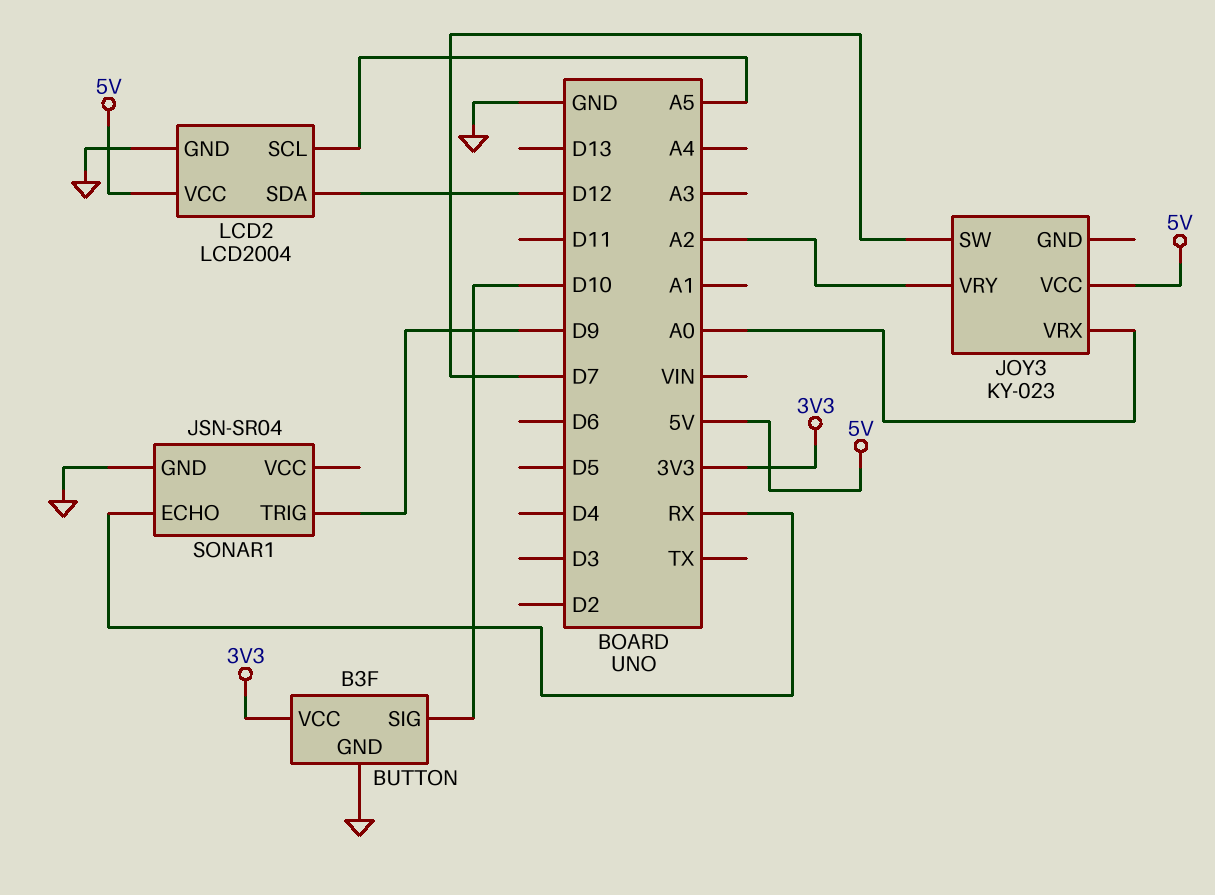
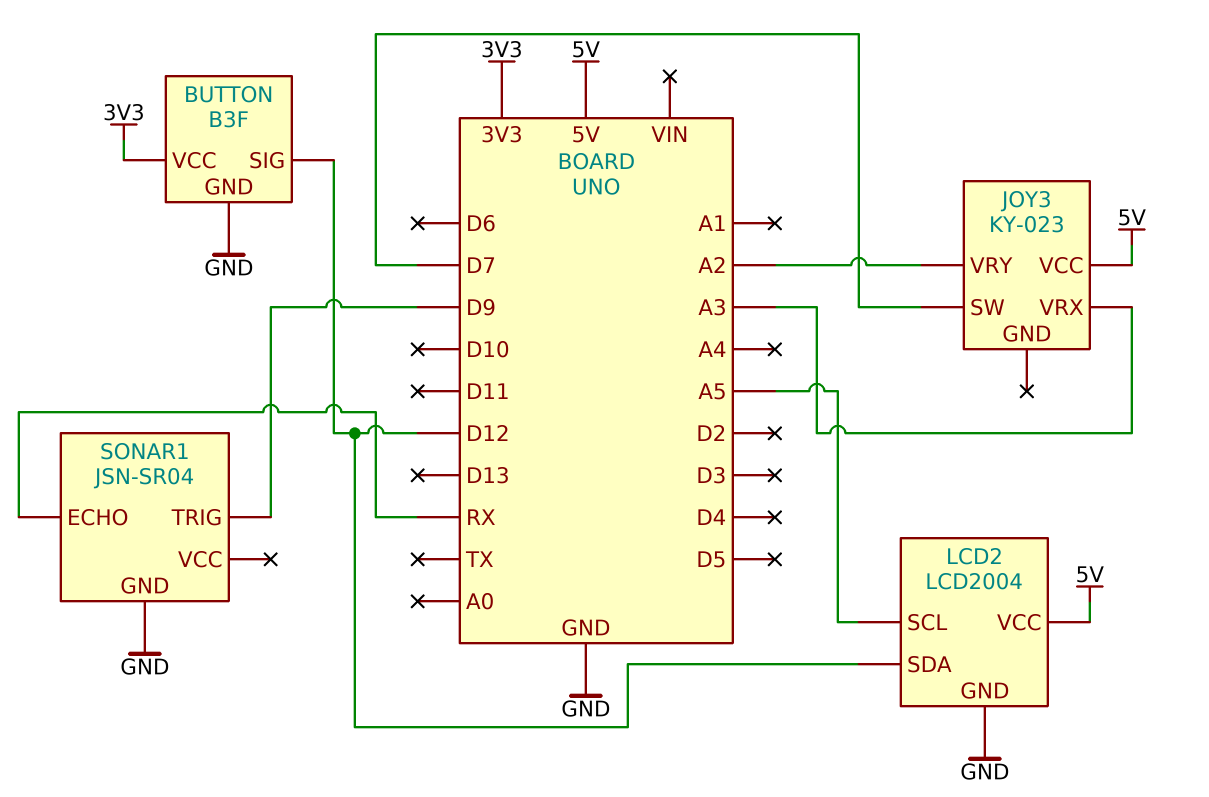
BUTTON pin SIG: D10 -> D12
JOY3 pin VRX: A0 -> A3

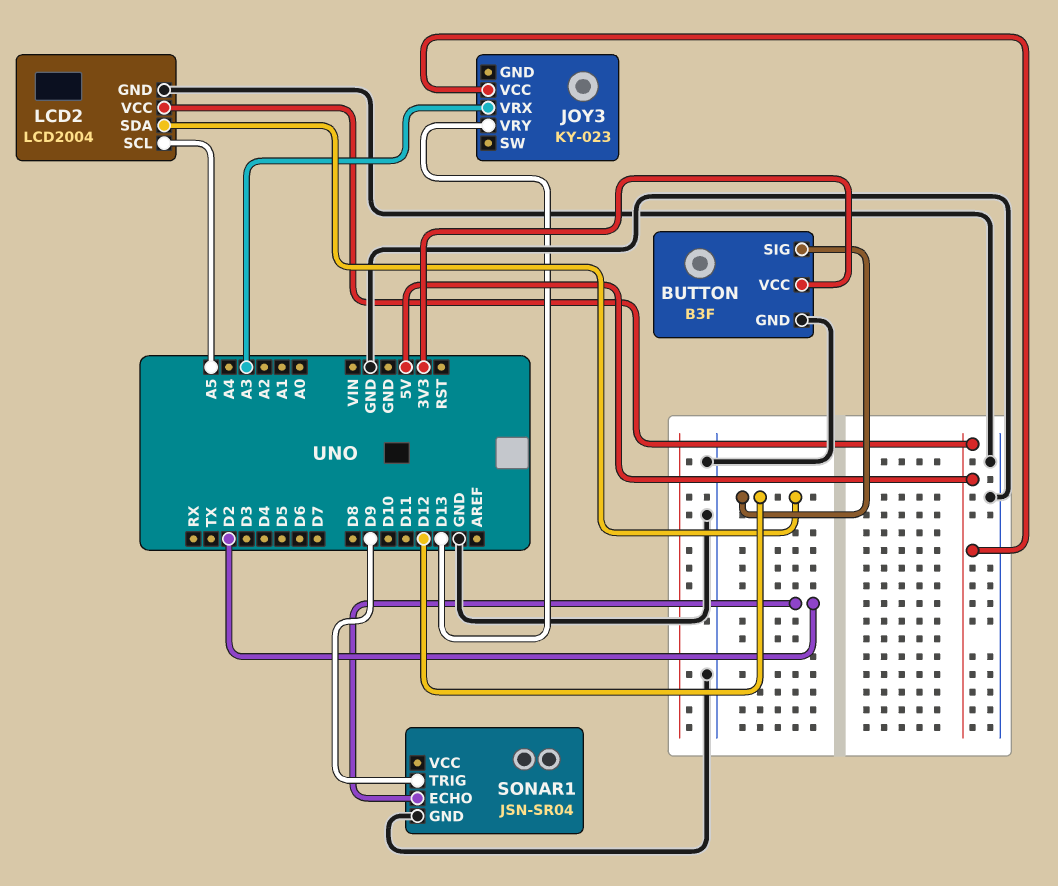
JOY3 pin SW: D7 -> none
JOY3 pin VRY: A2 -> D13
SONAR1 pin ECHO: RX -> D2

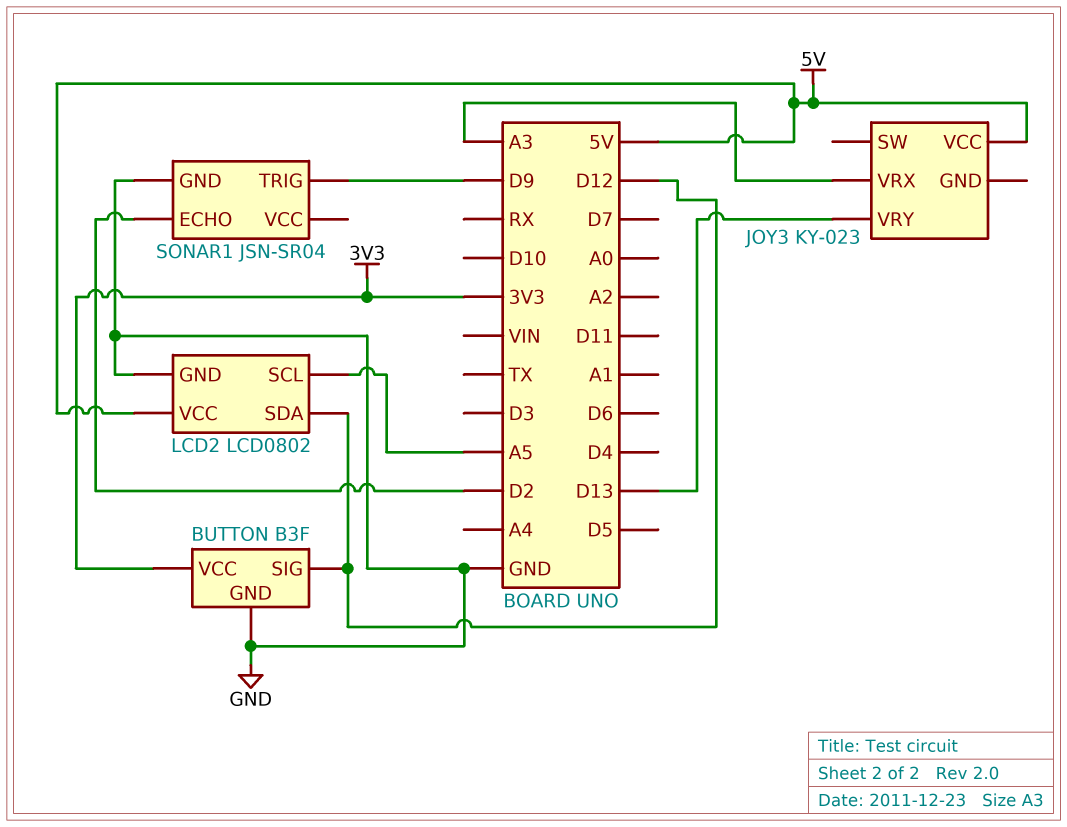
LCD2: LCD2004 -> LCD0802

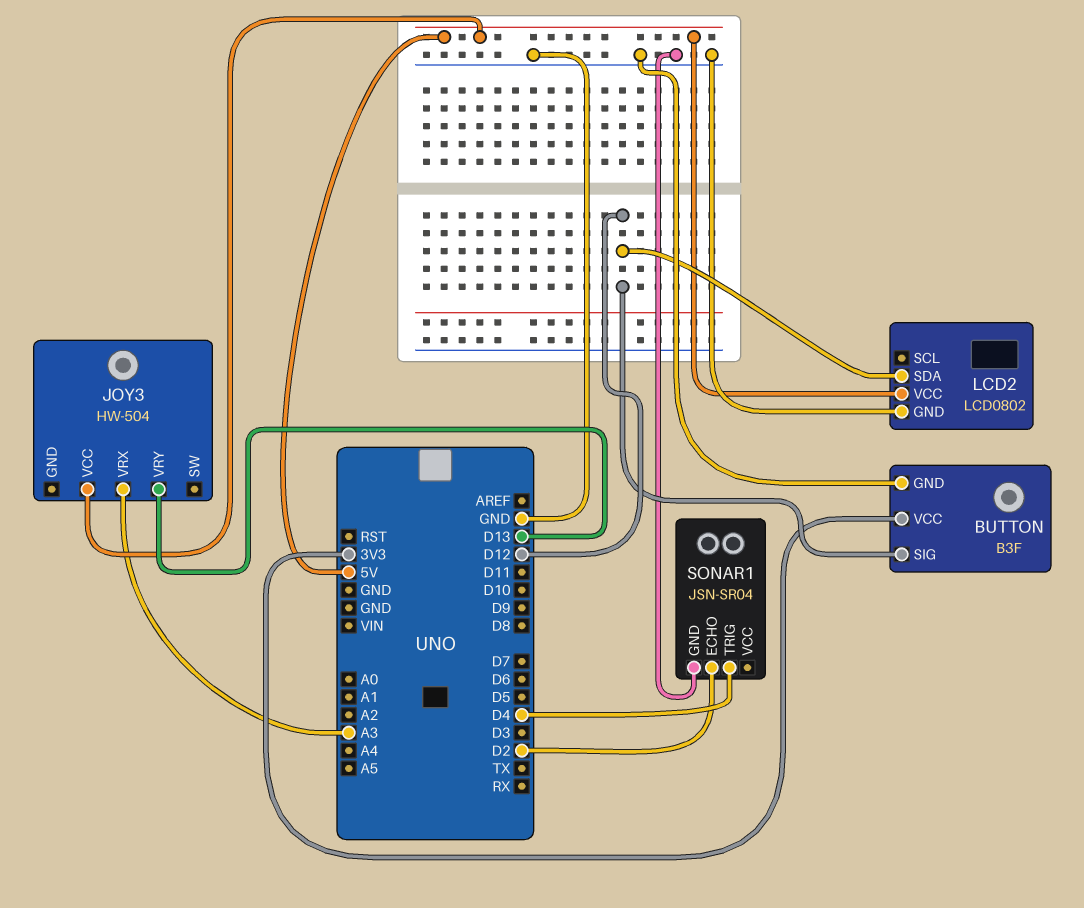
JOY3: KY-023 -> HW-504
LCD2 pin SCL: A5 -> none
SONAR1 pin TRIG: D9 -> D4

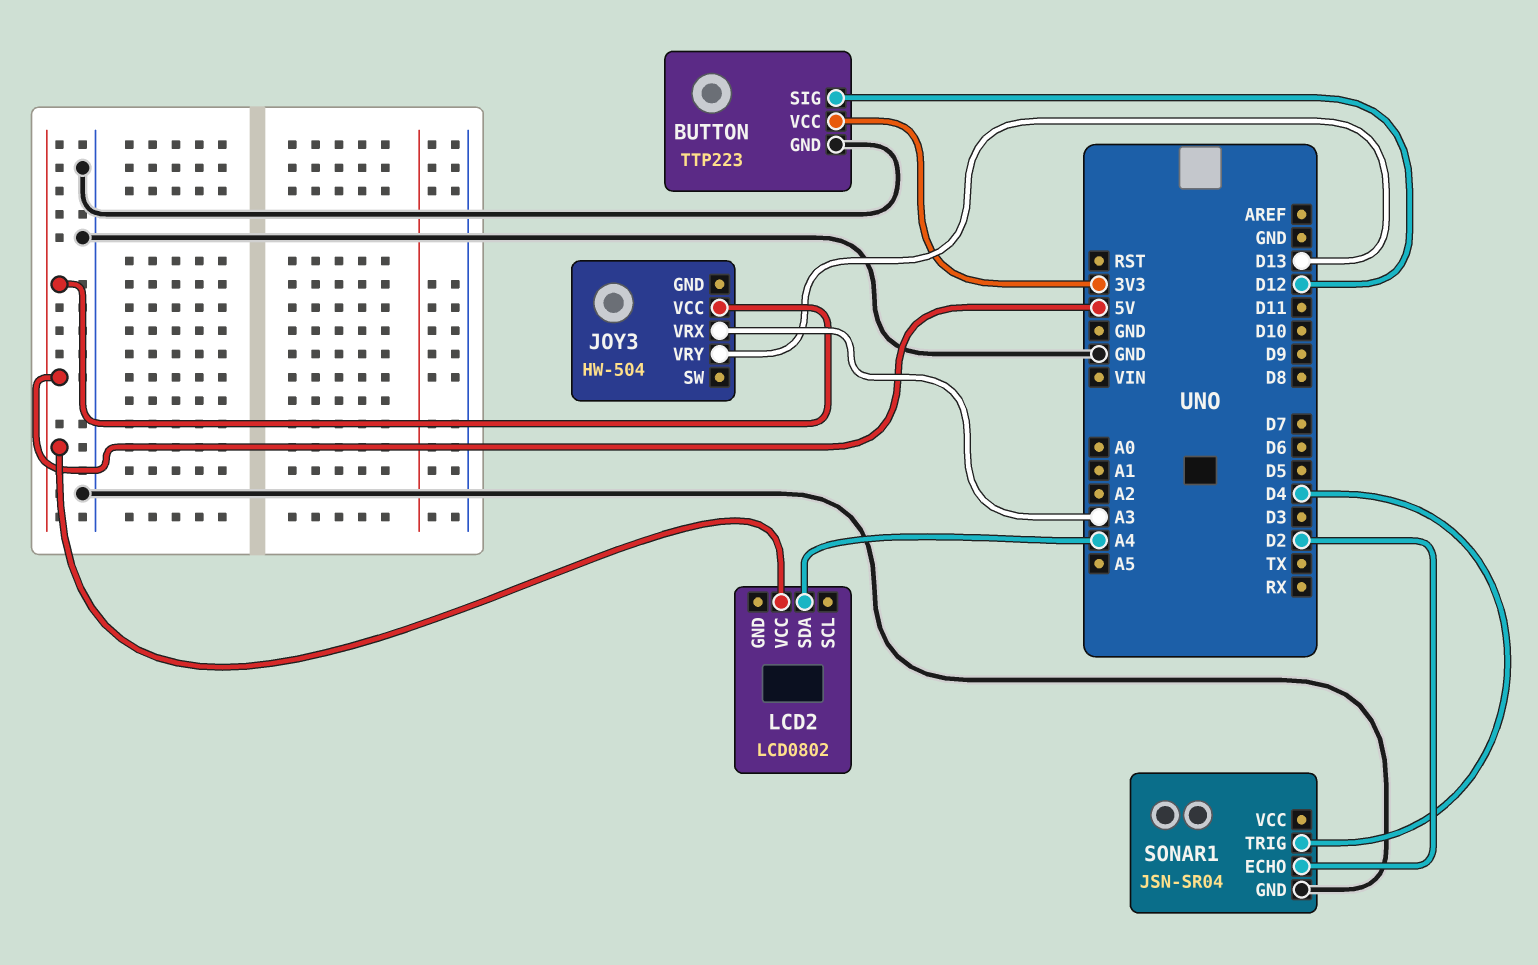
BUTTON: B3F -> TTP223
LCD2 pin GND: GND -> none
LCD2 pin SDA: D12 -> A4

